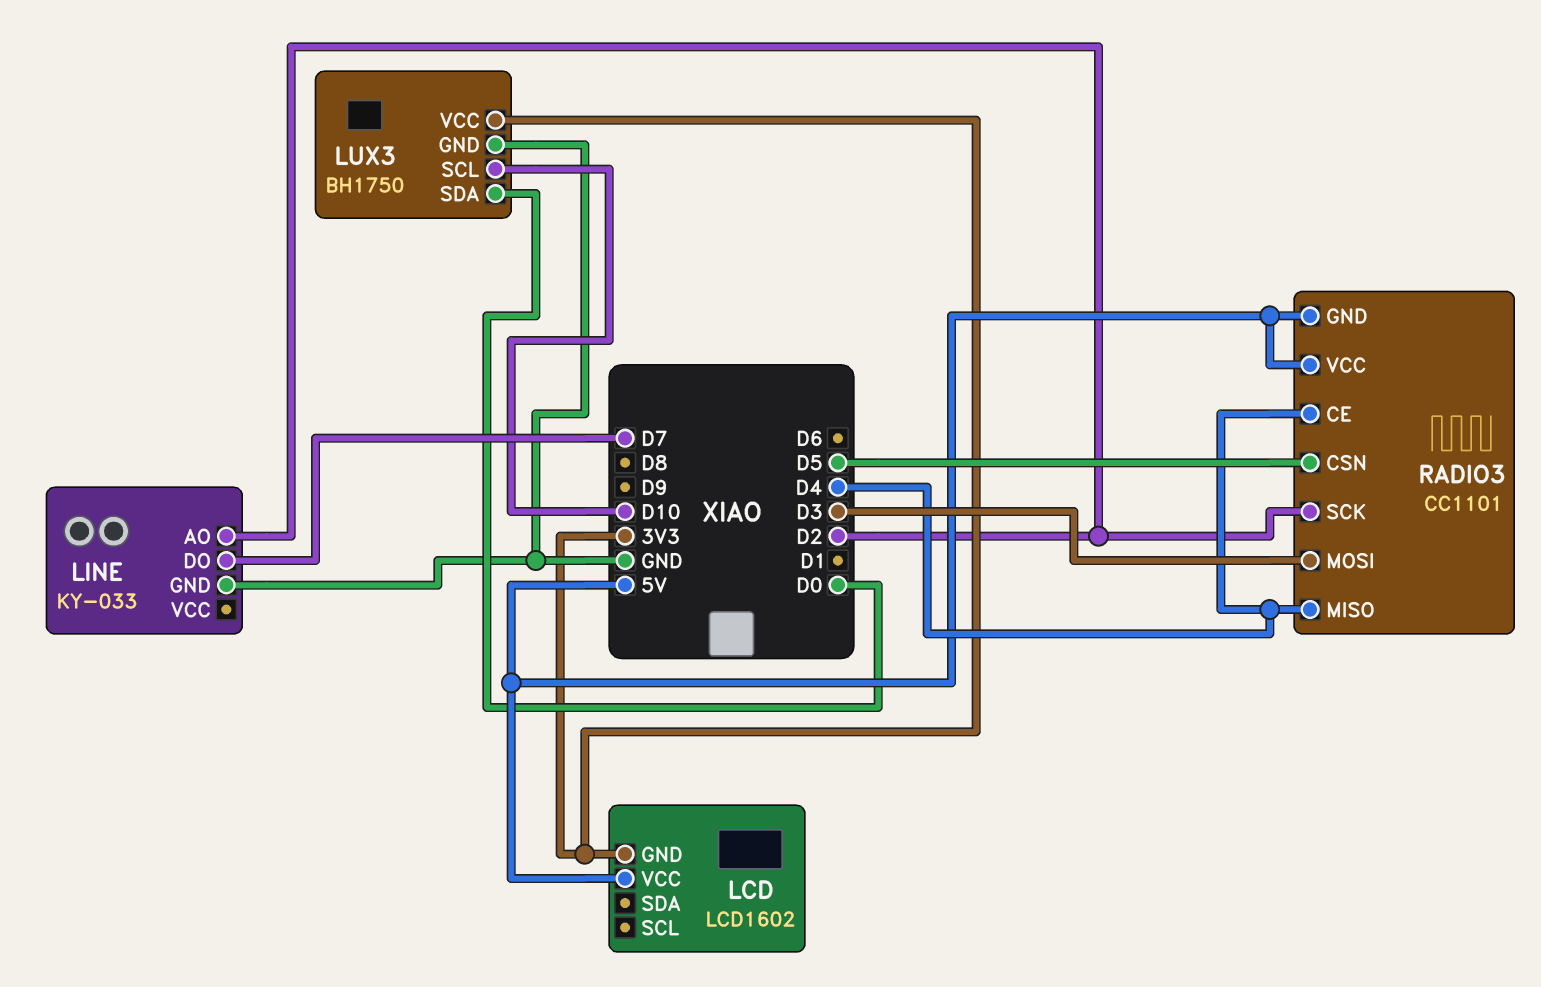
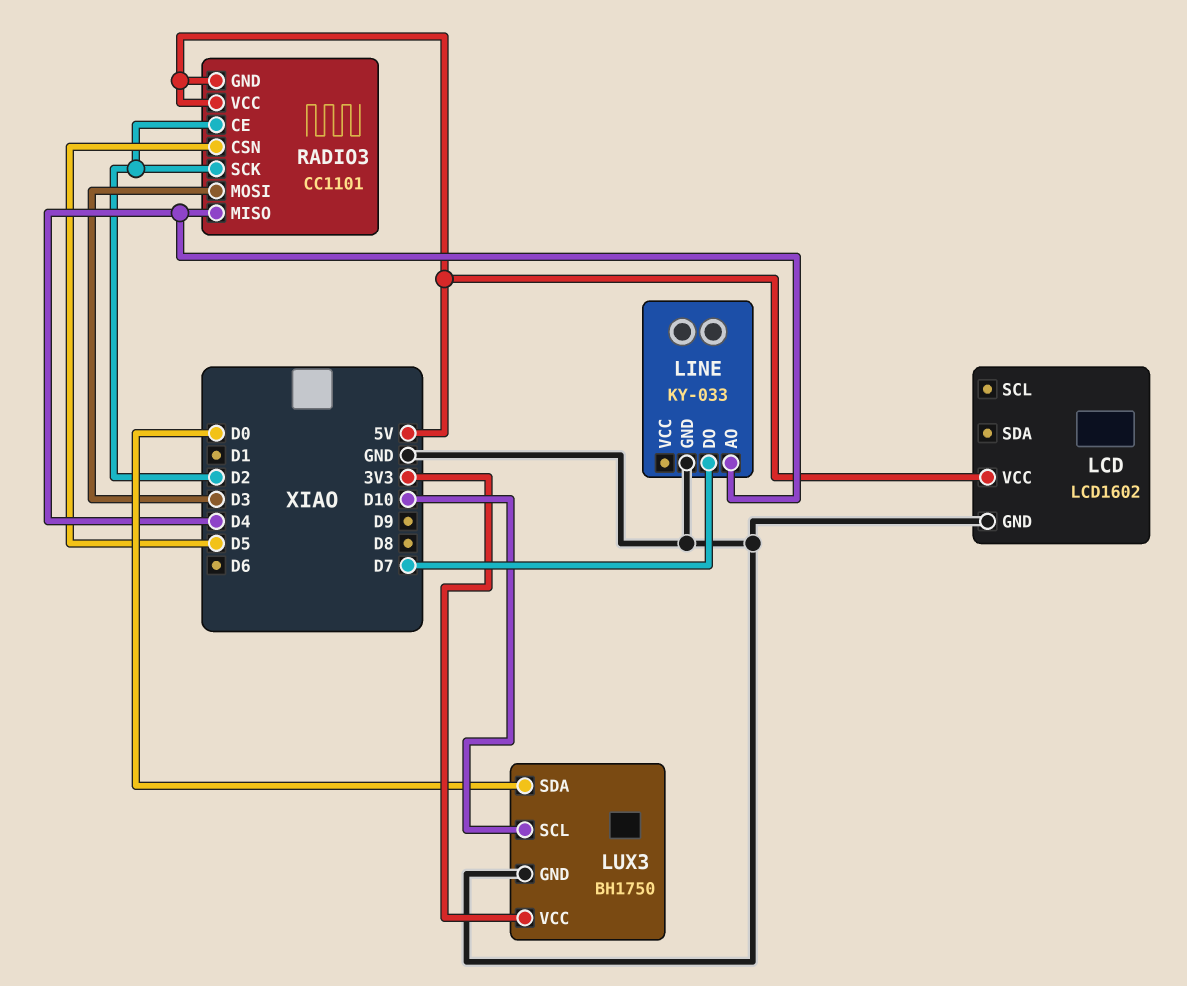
LCD pin GND: 3V3 -> GND
LINE pin AO: D2 -> D4
RADIO3 pin CE: D4 -> D2

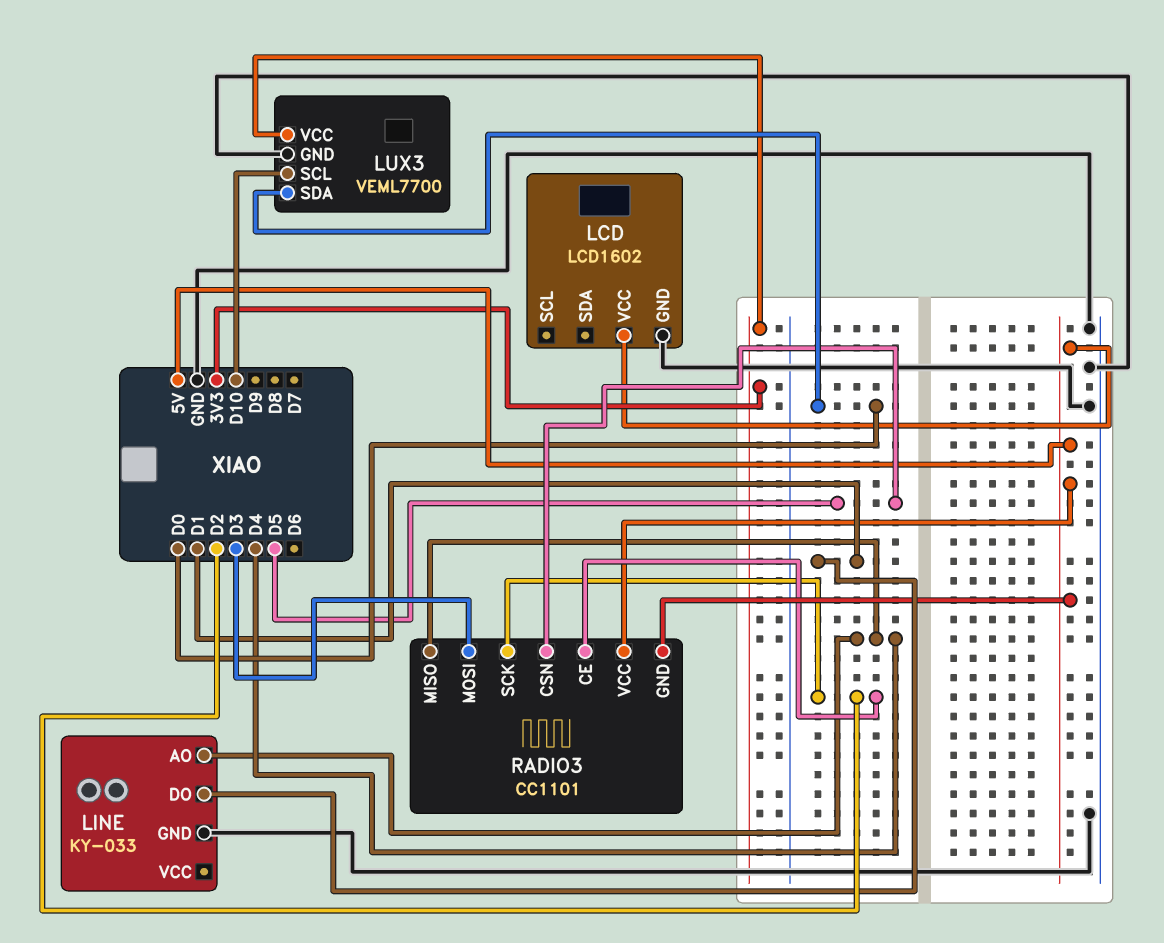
LINE pin DO: D7 -> D1
LUX3: BH1750 -> VEML7700

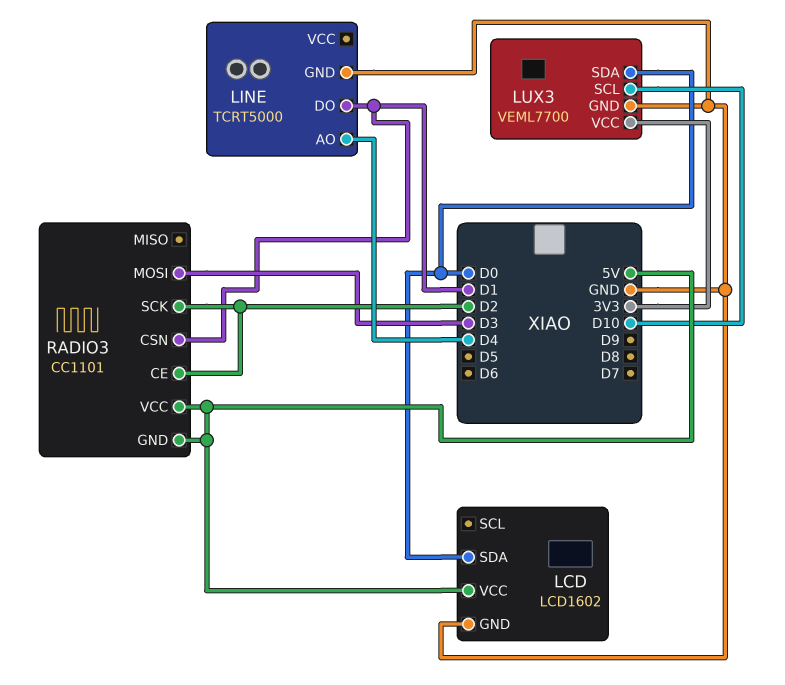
LCD pin SDA: none -> D0
LINE: KY-033 -> TCRT5000
RADIO3 pin CSN: D5 -> D1
RADIO3 pin MISO: D4 -> none

